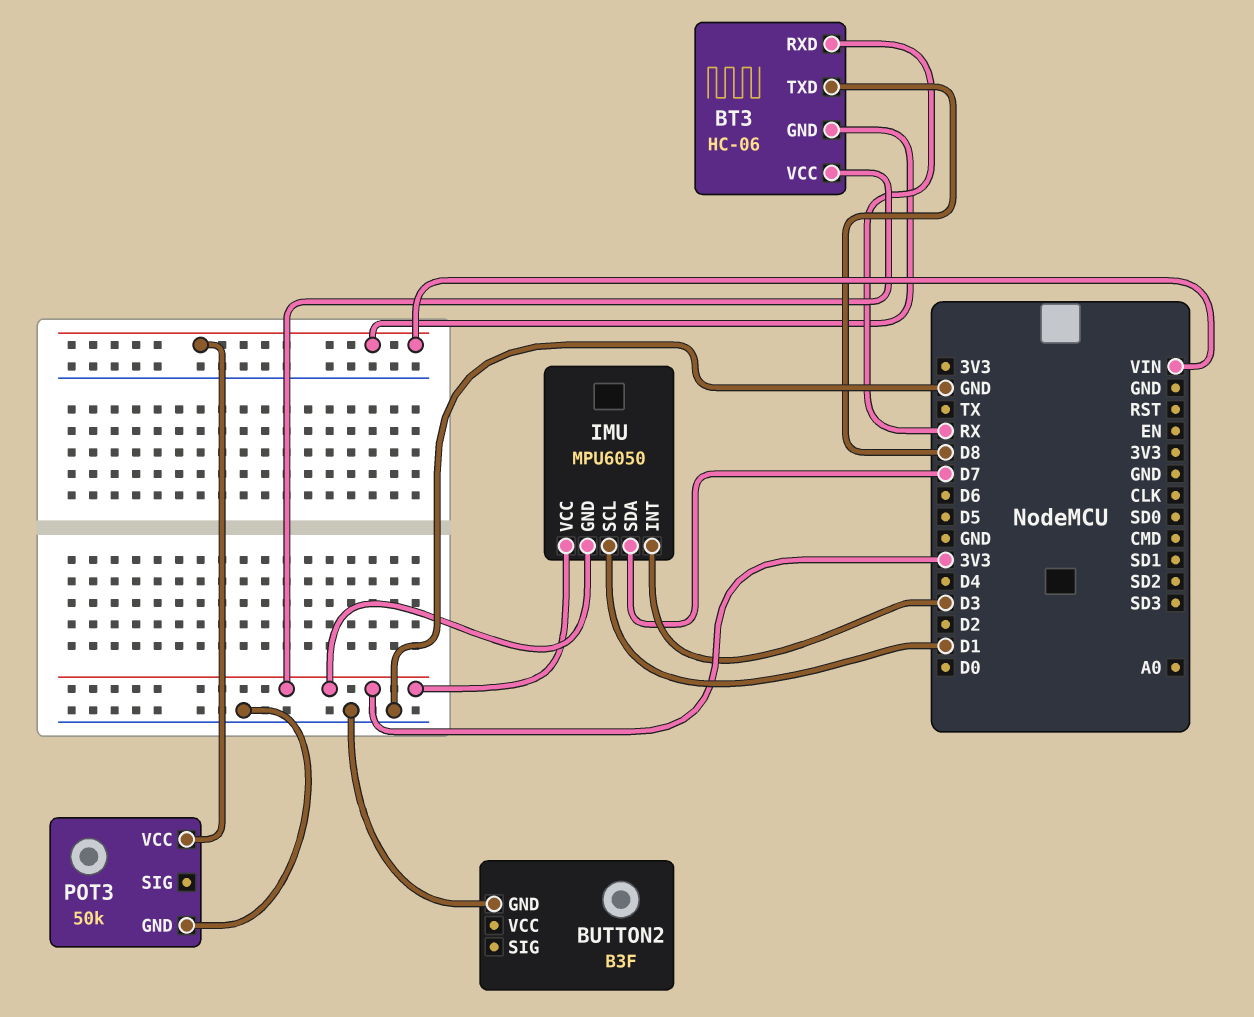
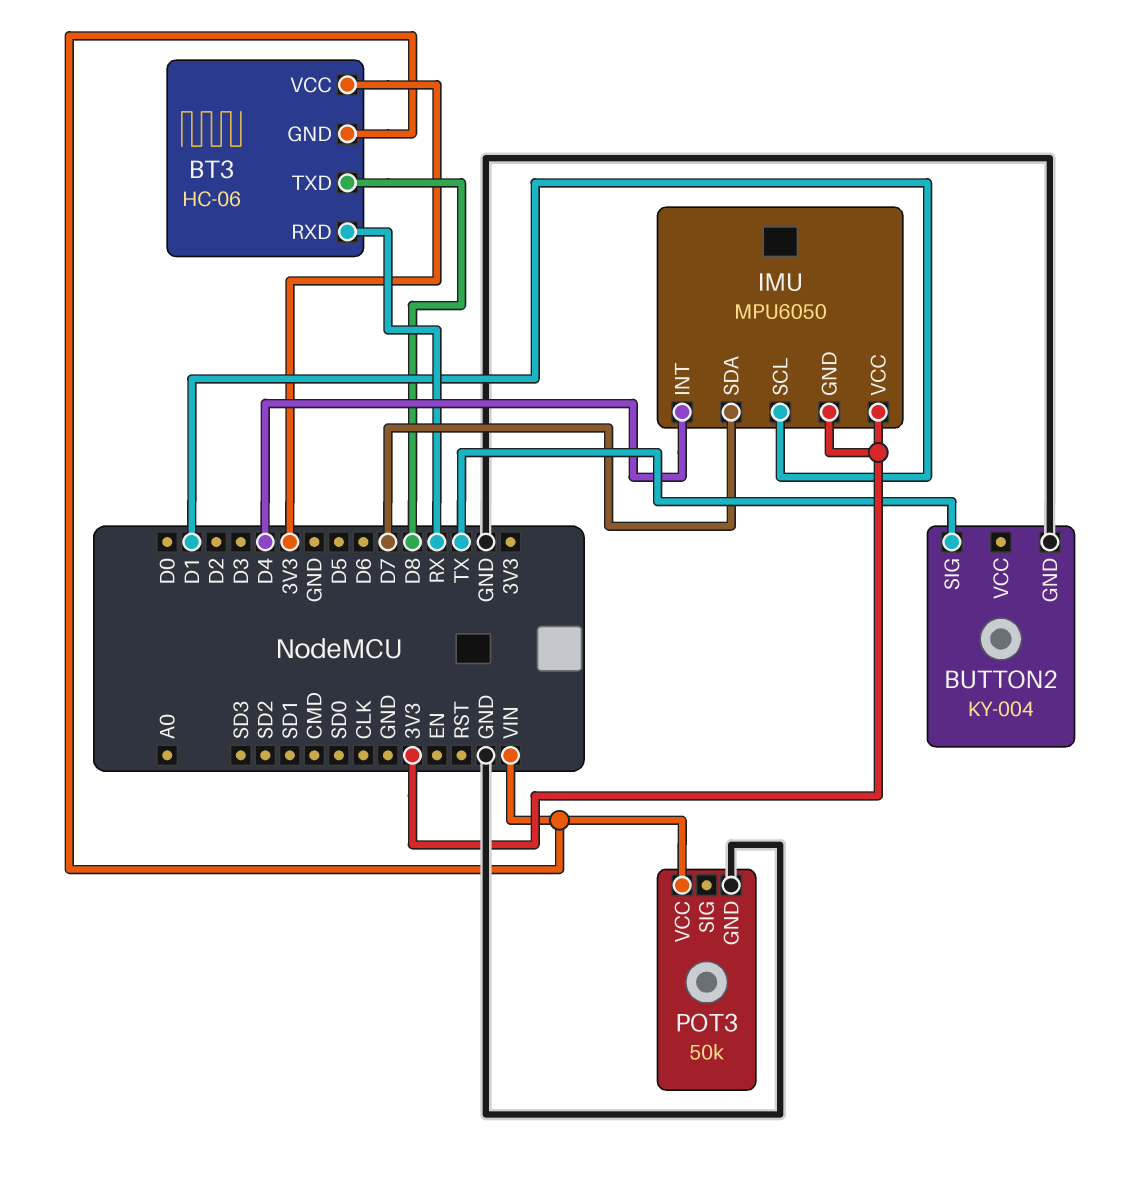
BUTTON2: B3F -> KY-004
BUTTON2 pin SIG: none -> TX
IMU pin INT: D3 -> D4

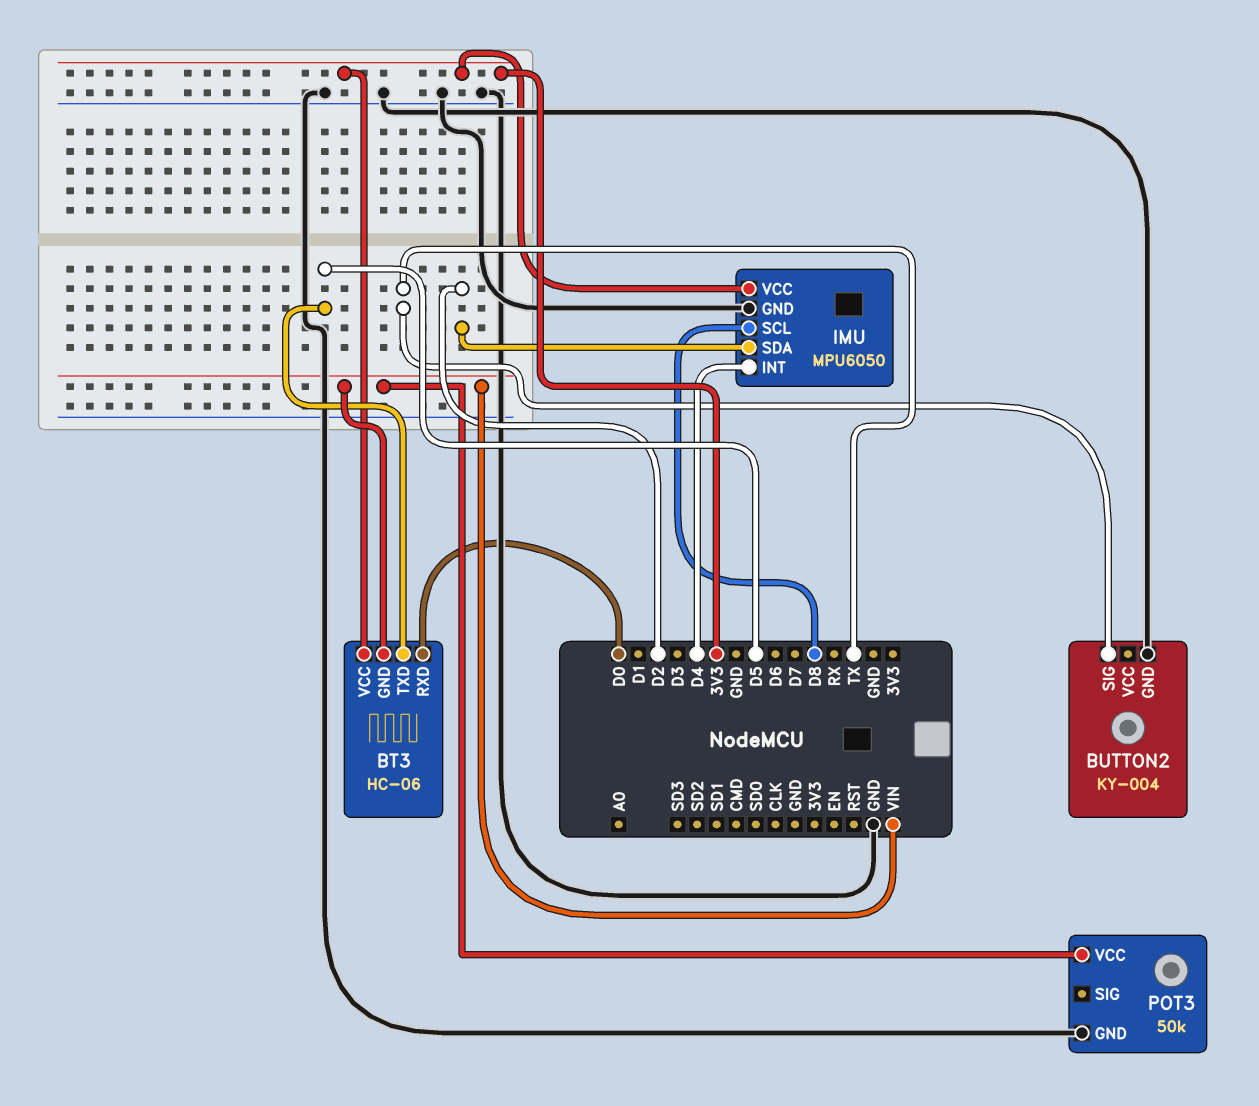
BT3 pin RXD: RX -> D0
BT3 pin TXD: D8 -> D5
IMU pin GND: 3V3 -> GND
IMU pin SCL: D1 -> D8
IMU pin SDA: D7 -> D2

